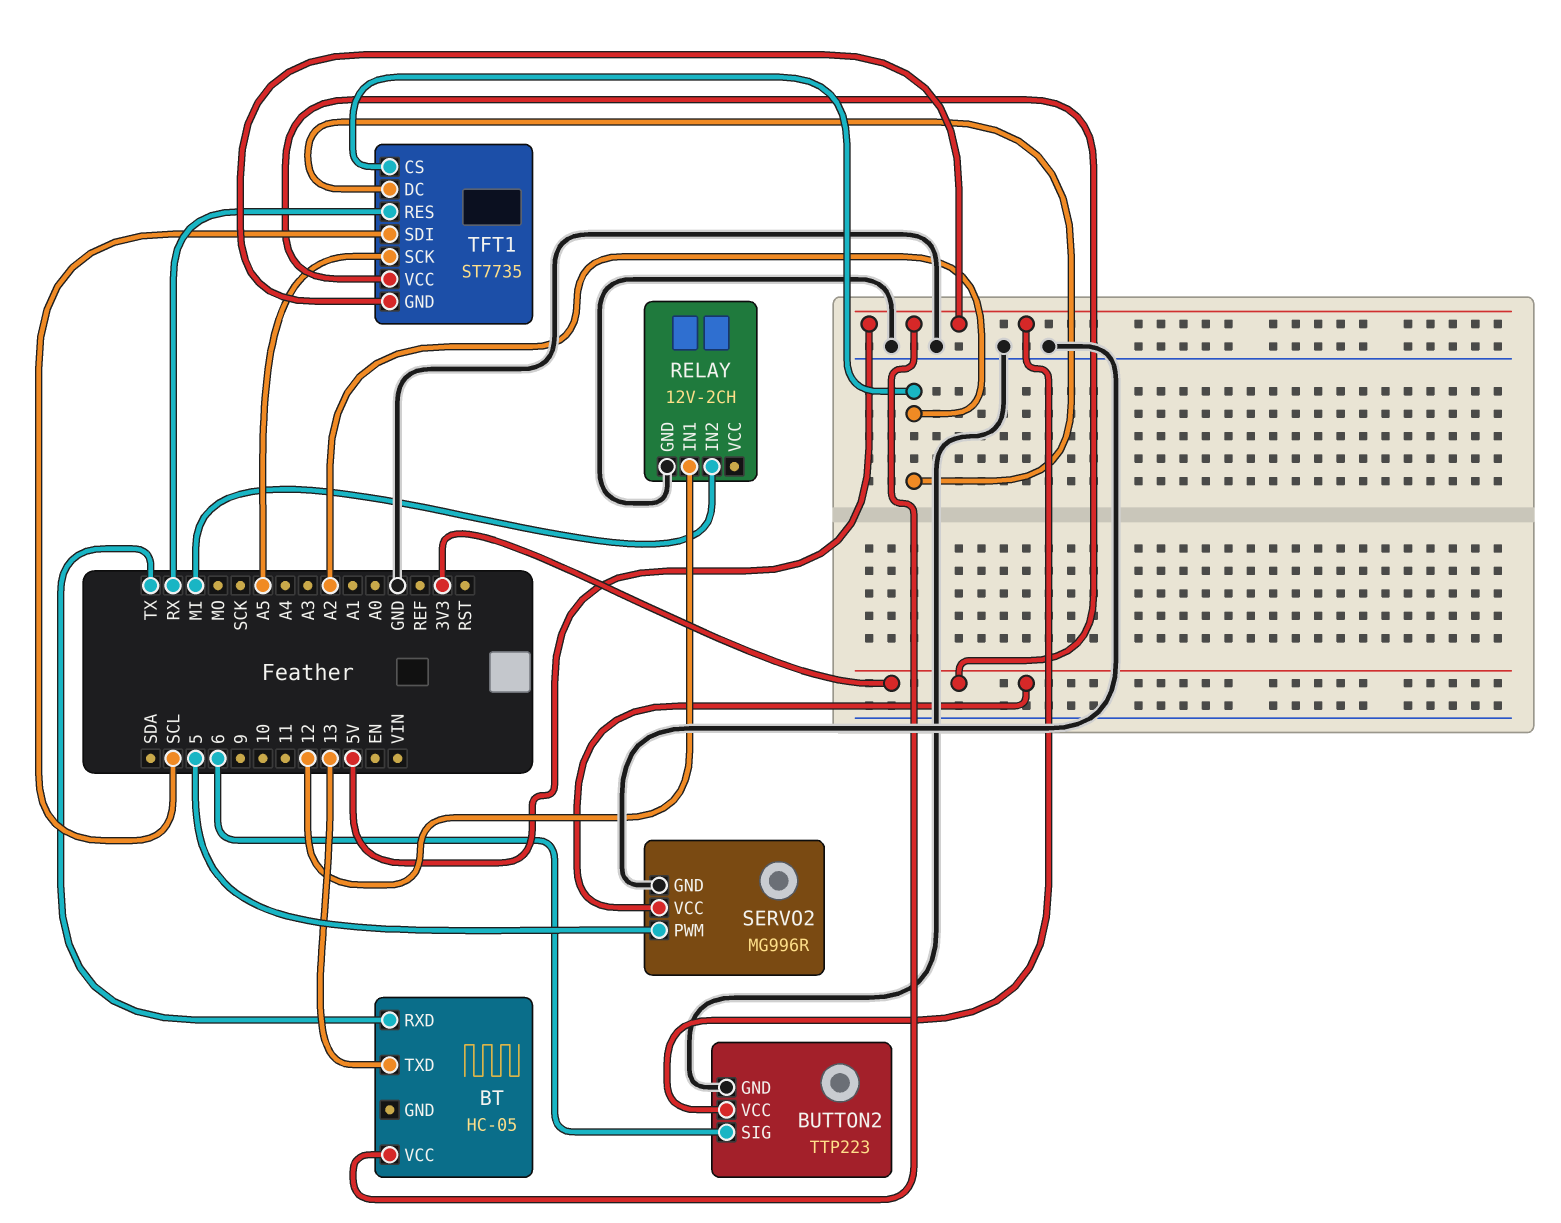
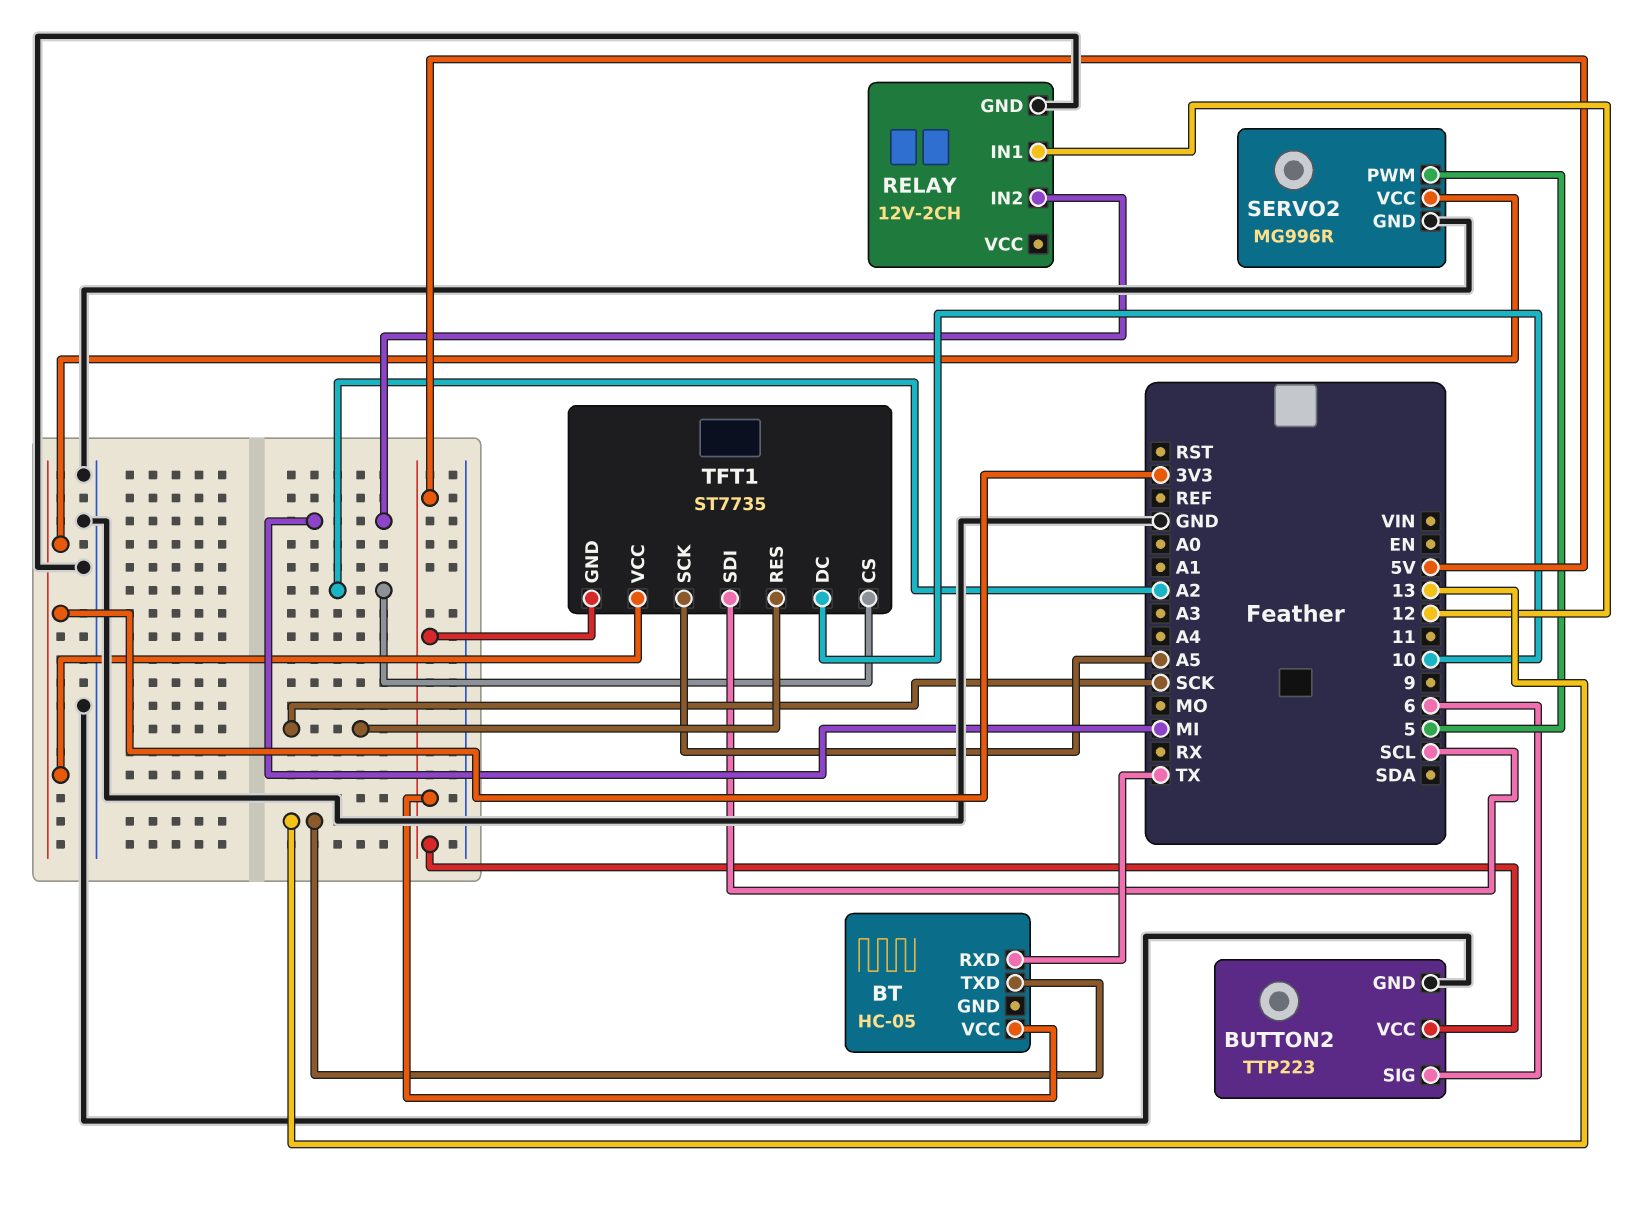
TFT1 pin DC: A2 -> 10
TFT1 pin RES: RX -> SCK

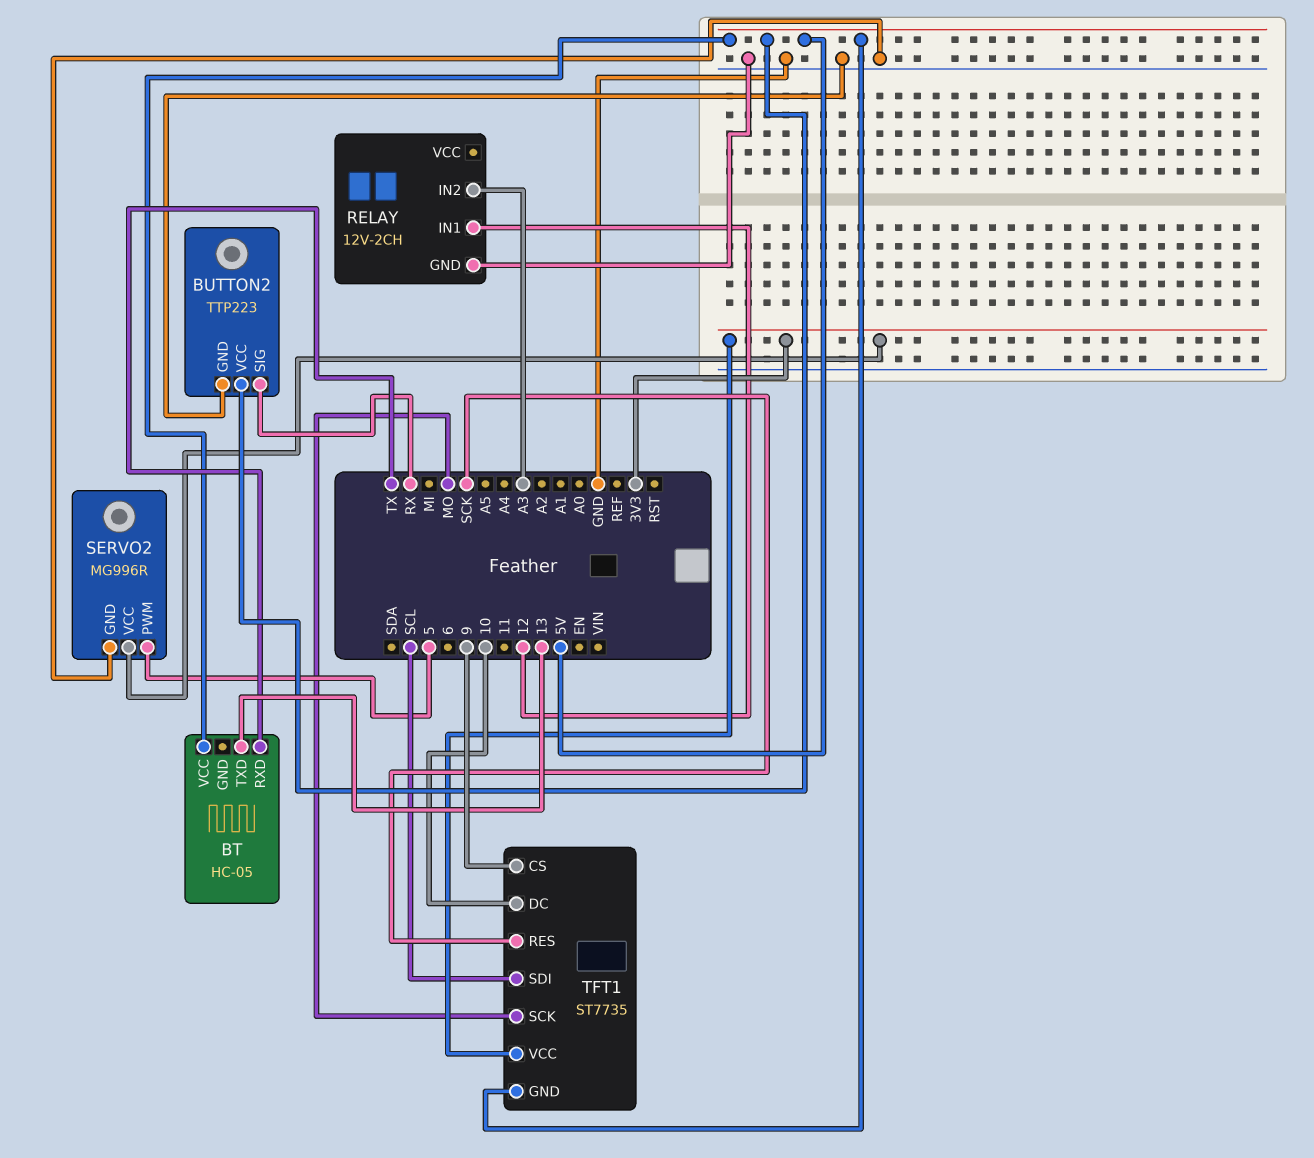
BUTTON2 pin SIG: 6 -> RX
RELAY pin IN2: MI -> A3
TFT1 pin CS: A2 -> 9
TFT1 pin SCK: A5 -> MO

